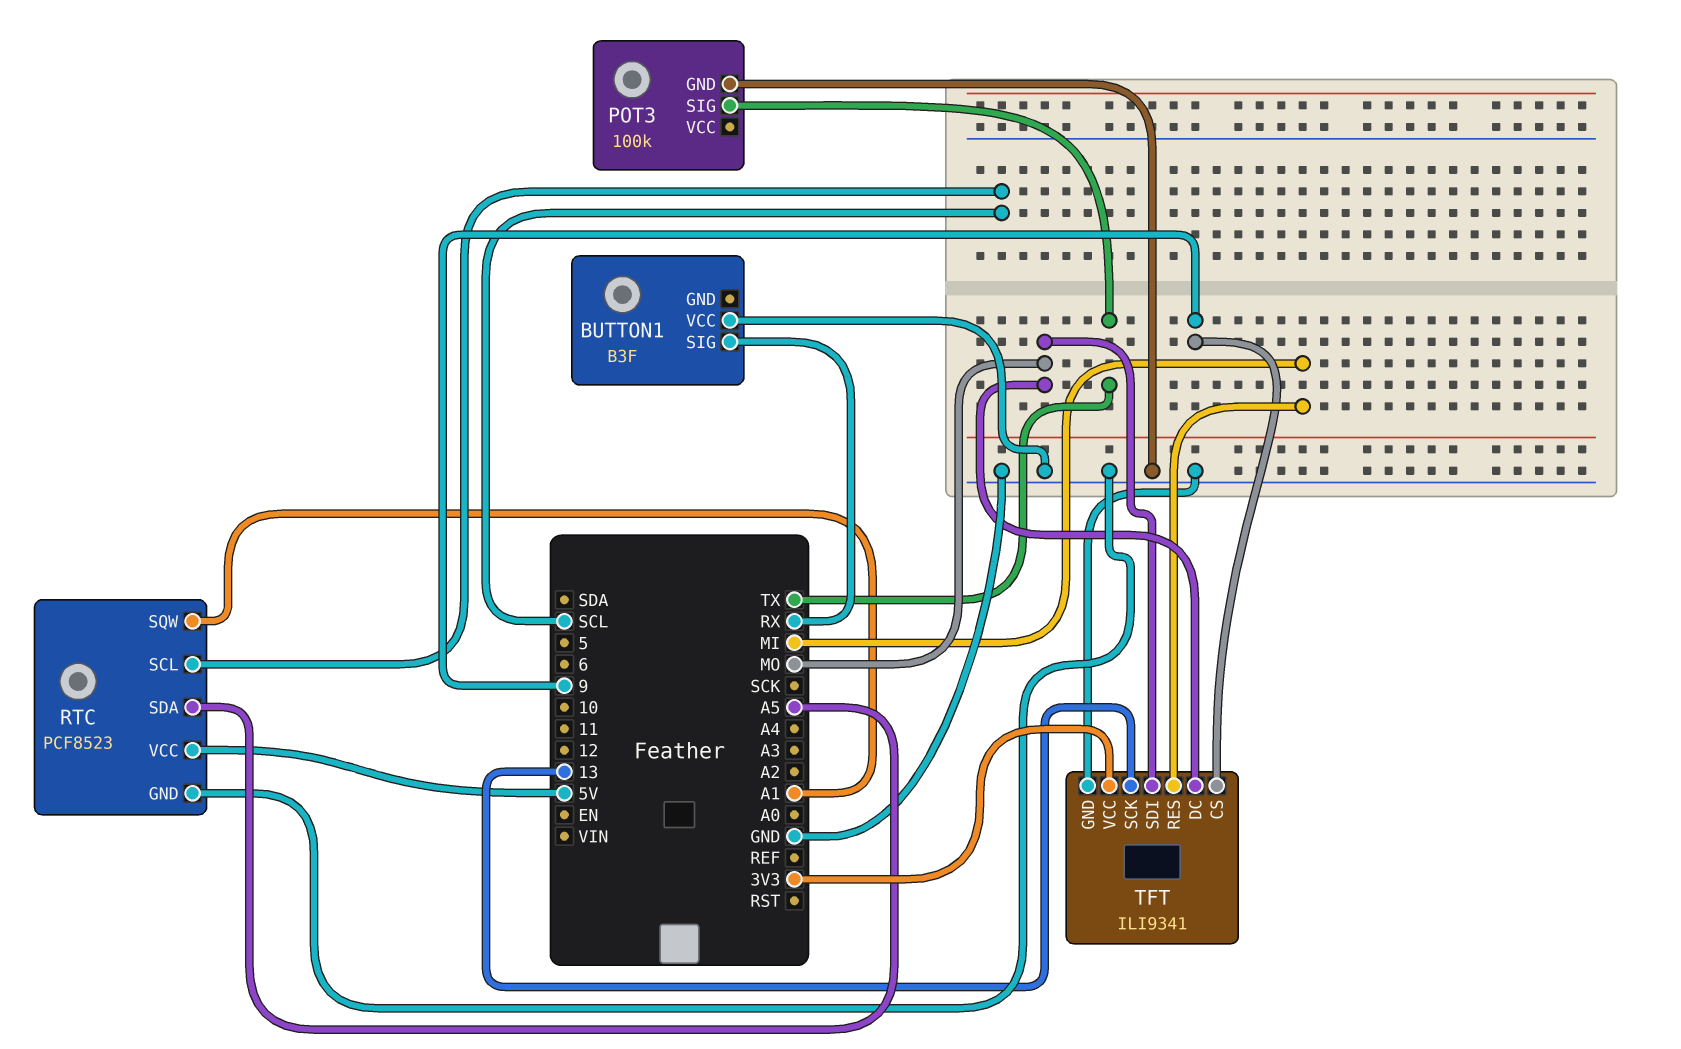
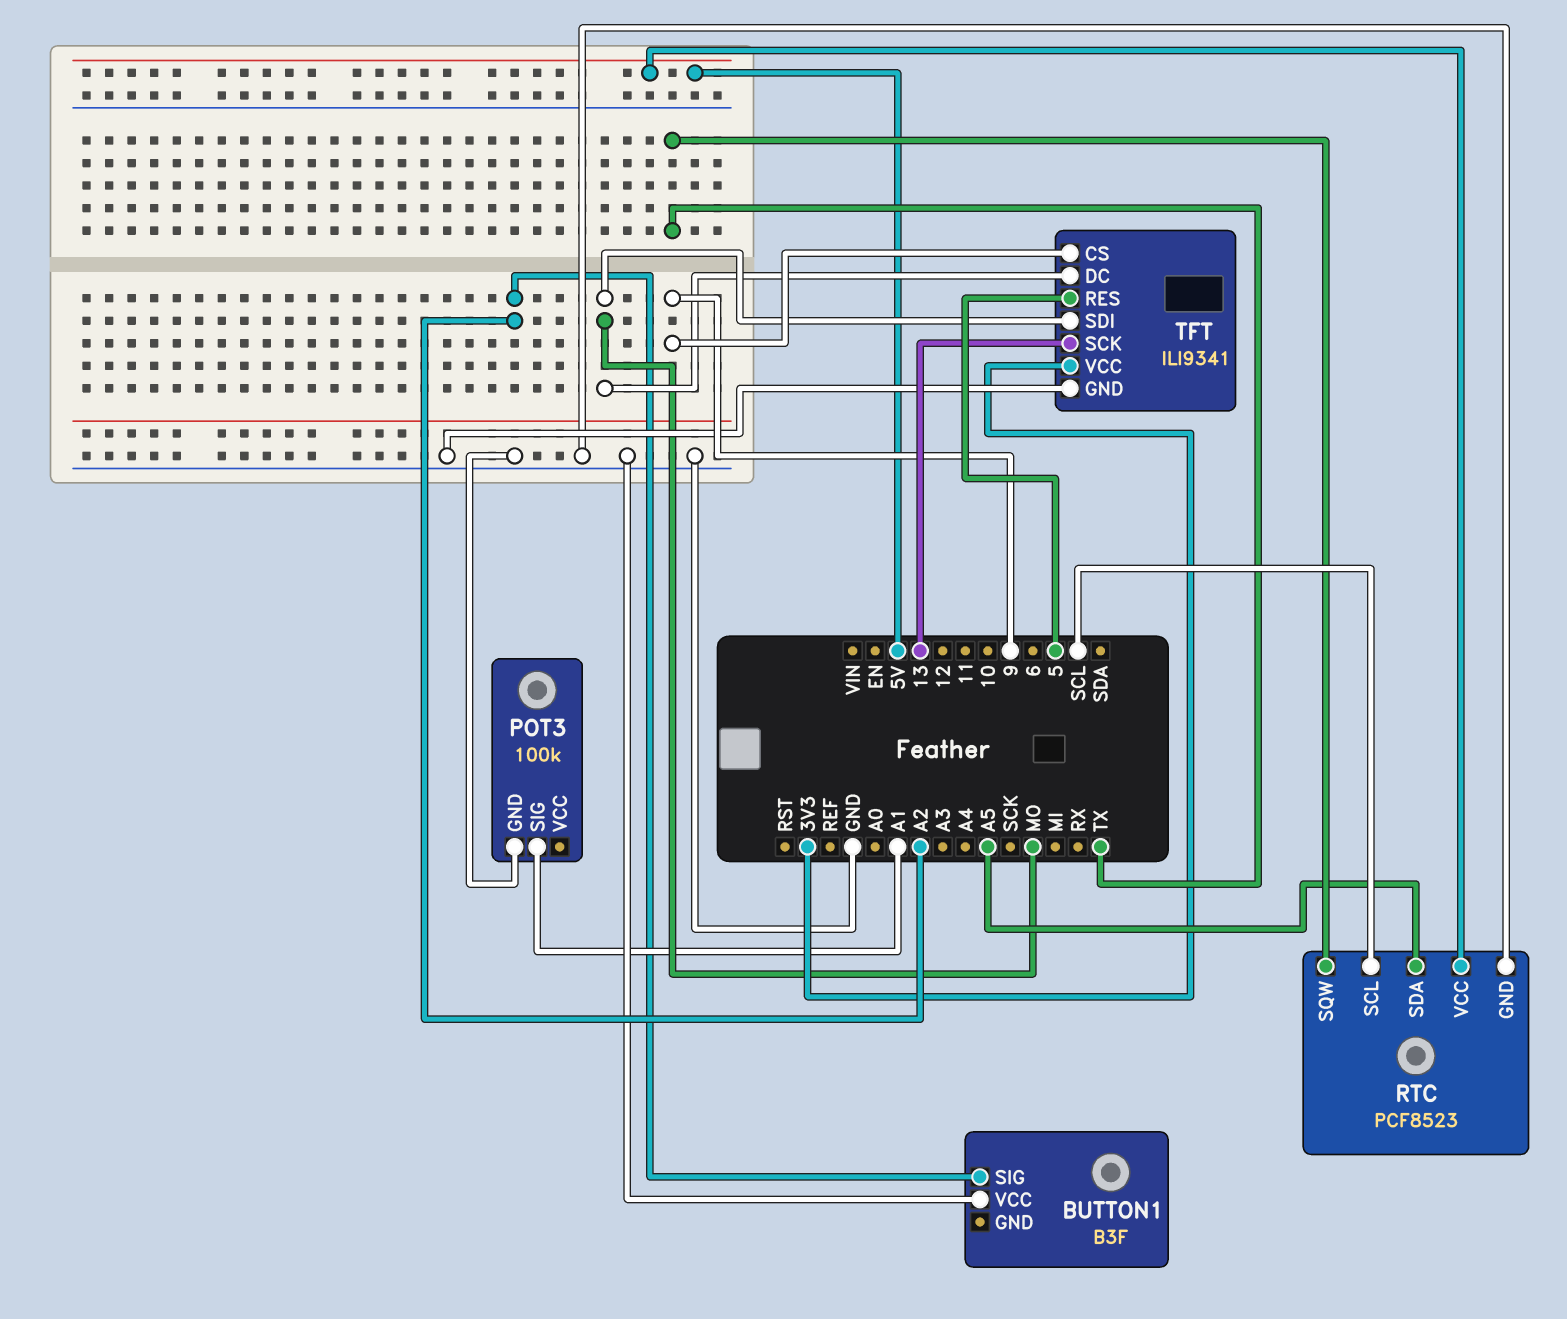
BUTTON1 pin SIG: RX -> A2
POT3 pin SIG: TX -> A1
RTC pin SQW: A1 -> TX
TFT pin RES: MI -> 5

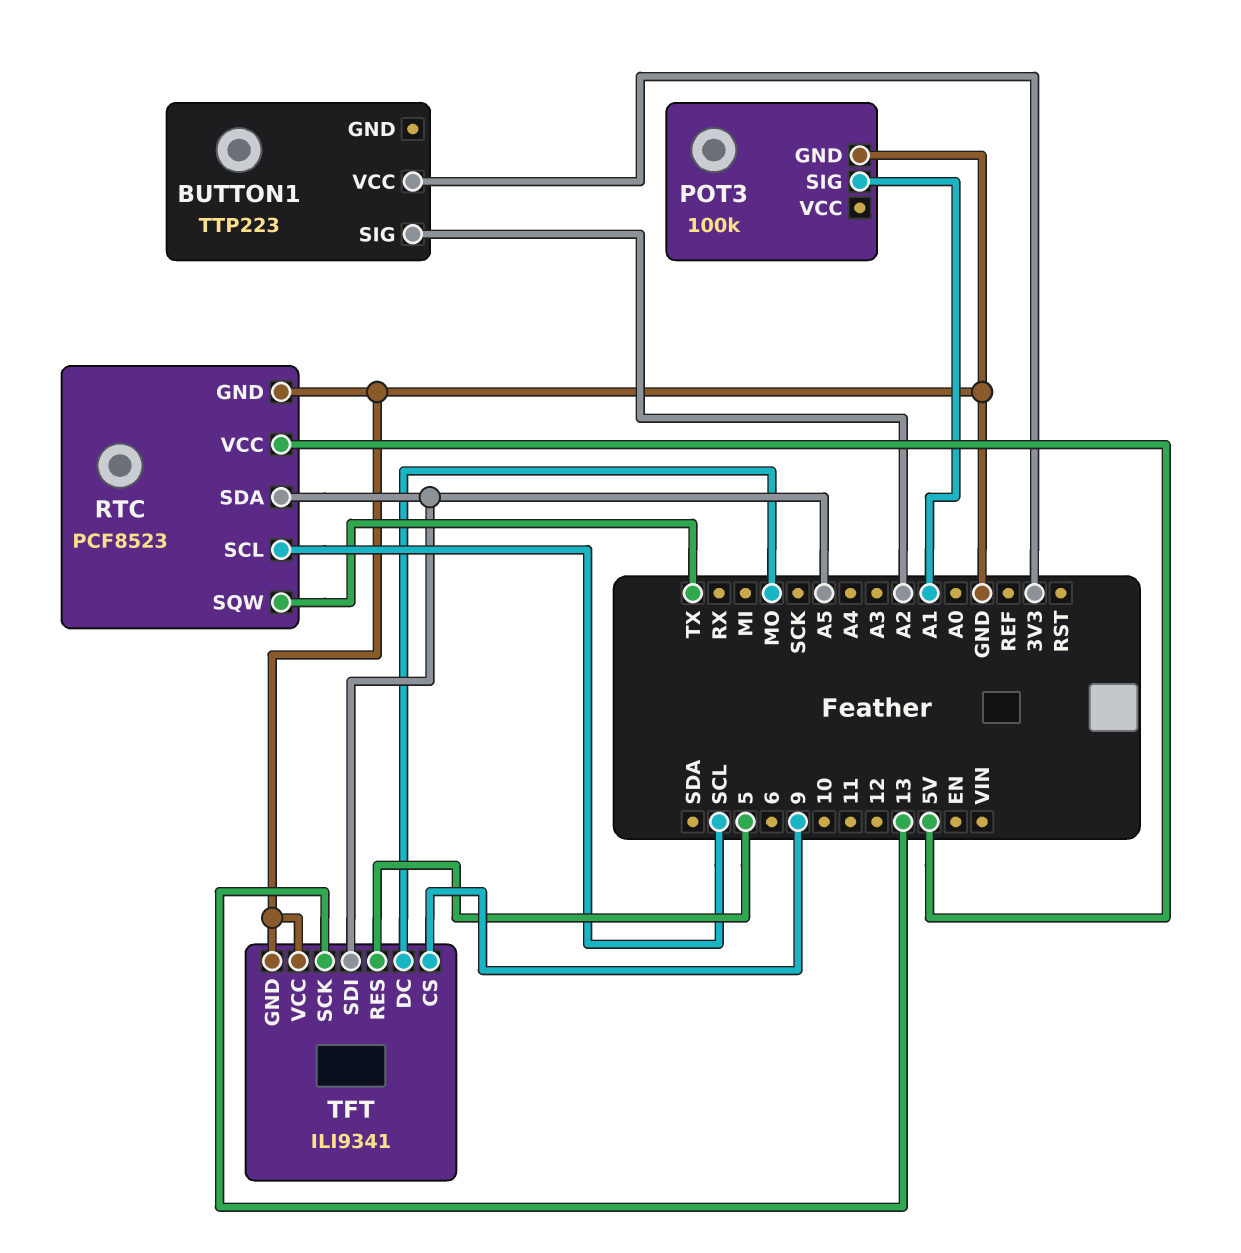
BUTTON1: B3F -> TTP223
BUTTON1 pin VCC: GND -> 3V3
TFT pin SDI: MO -> A5
TFT pin VCC: 3V3 -> GND

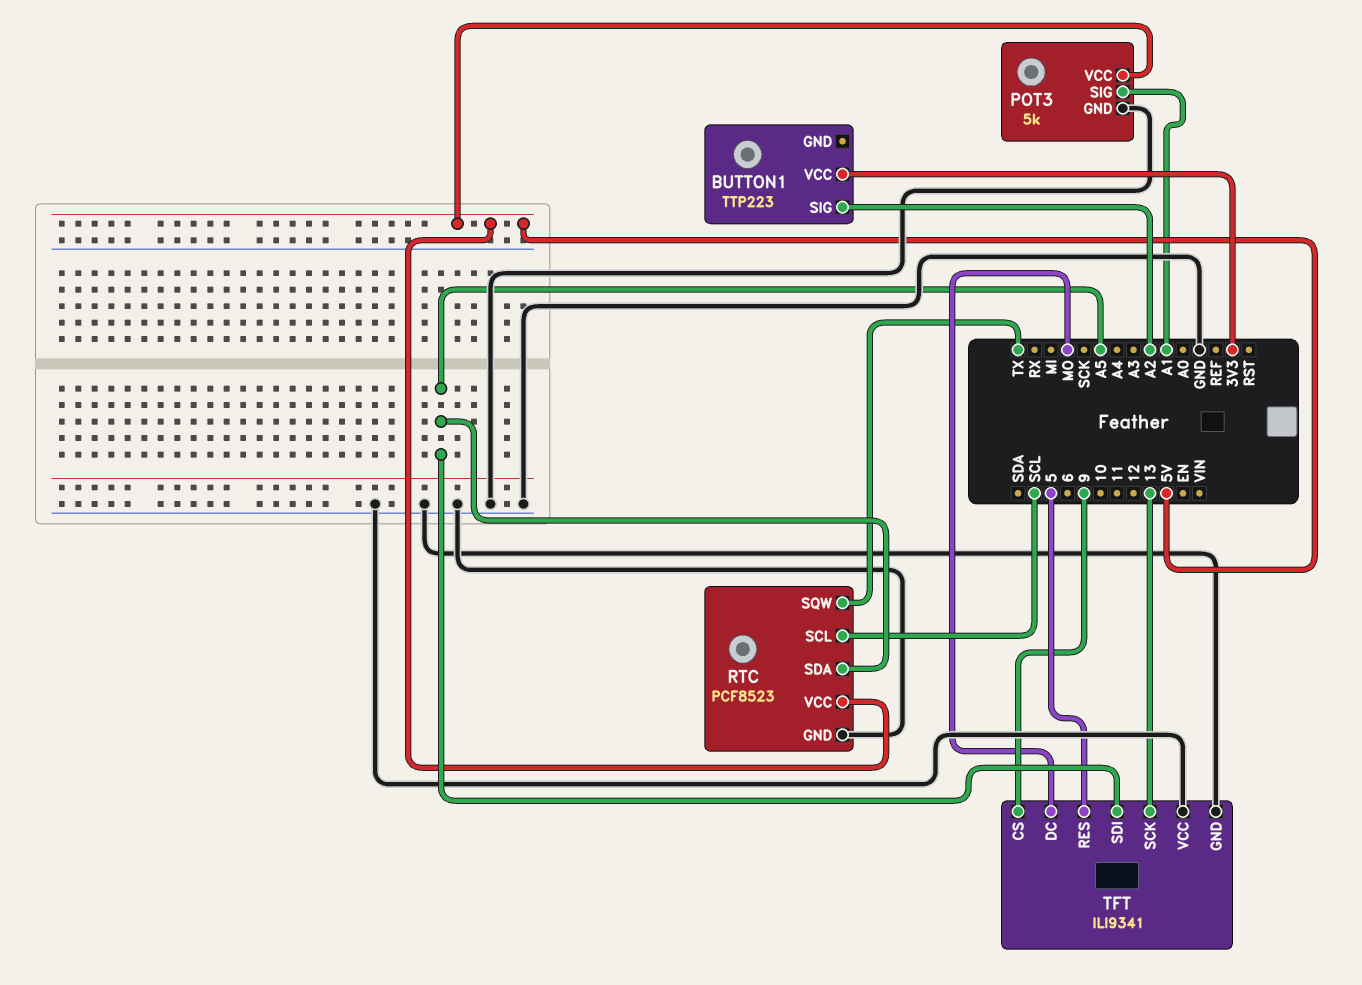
POT3: 100k -> 5k
POT3 pin VCC: none -> 5V

